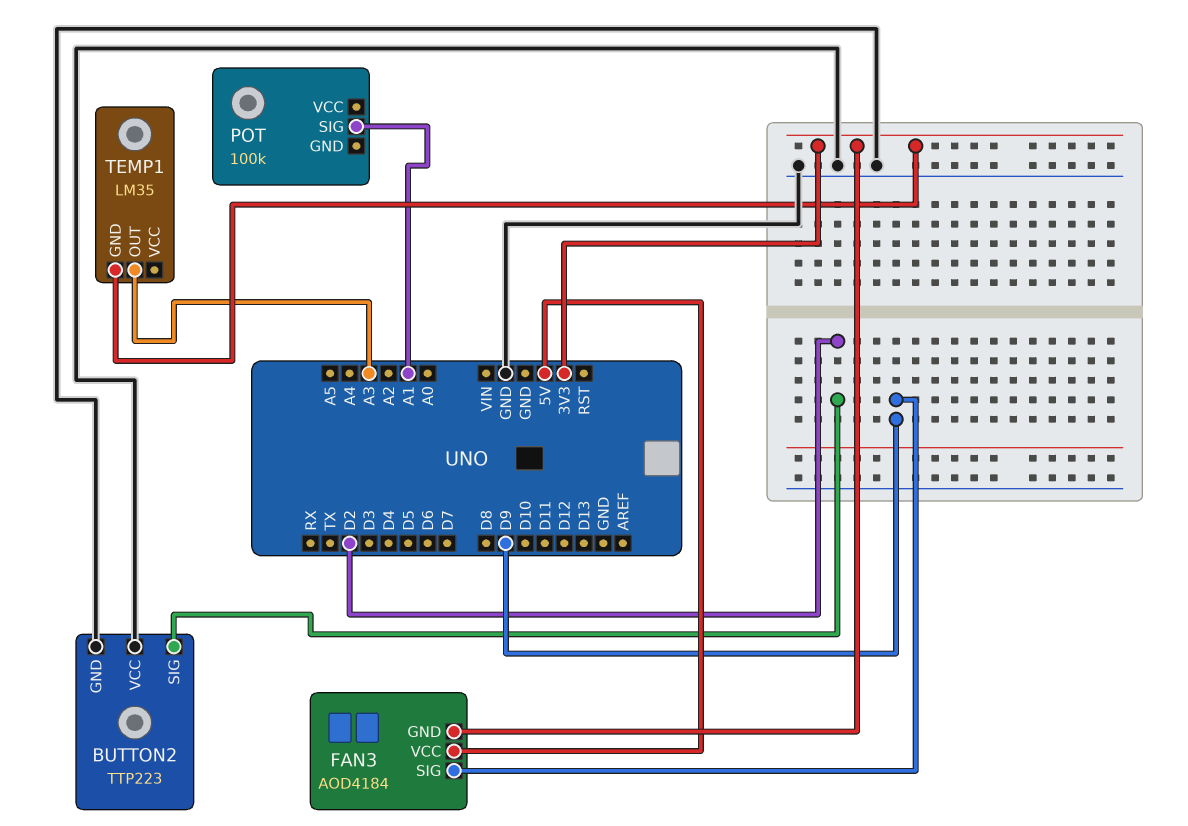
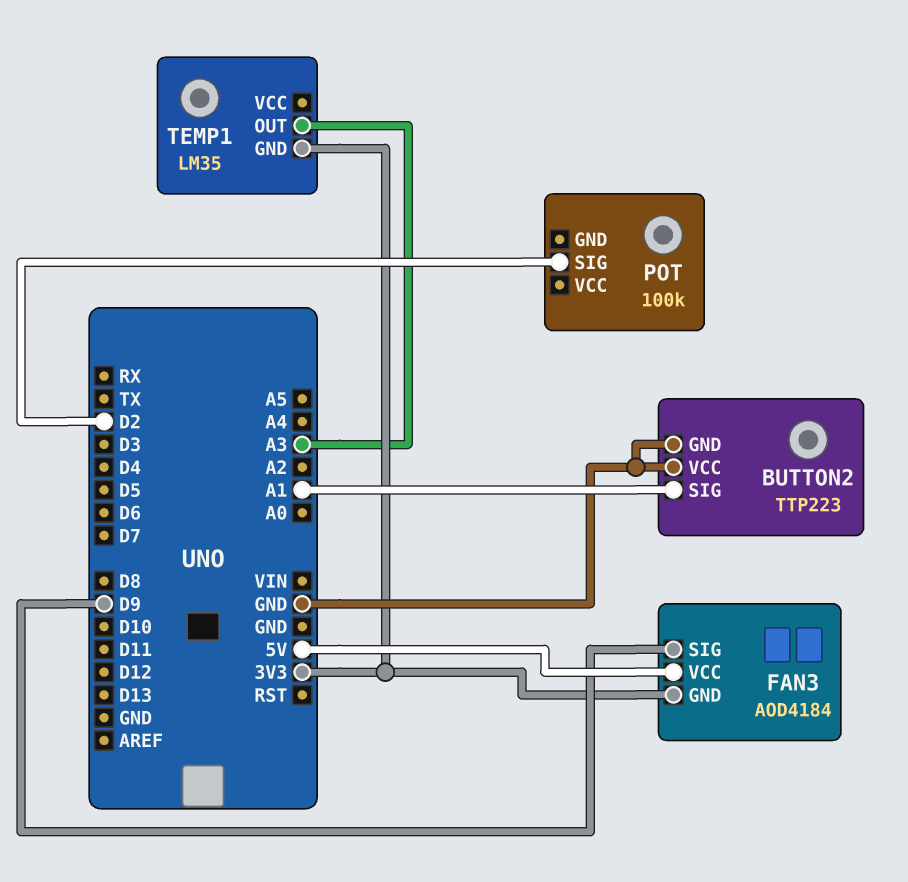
BUTTON2 pin SIG: D2 -> A1
POT pin SIG: A1 -> D2

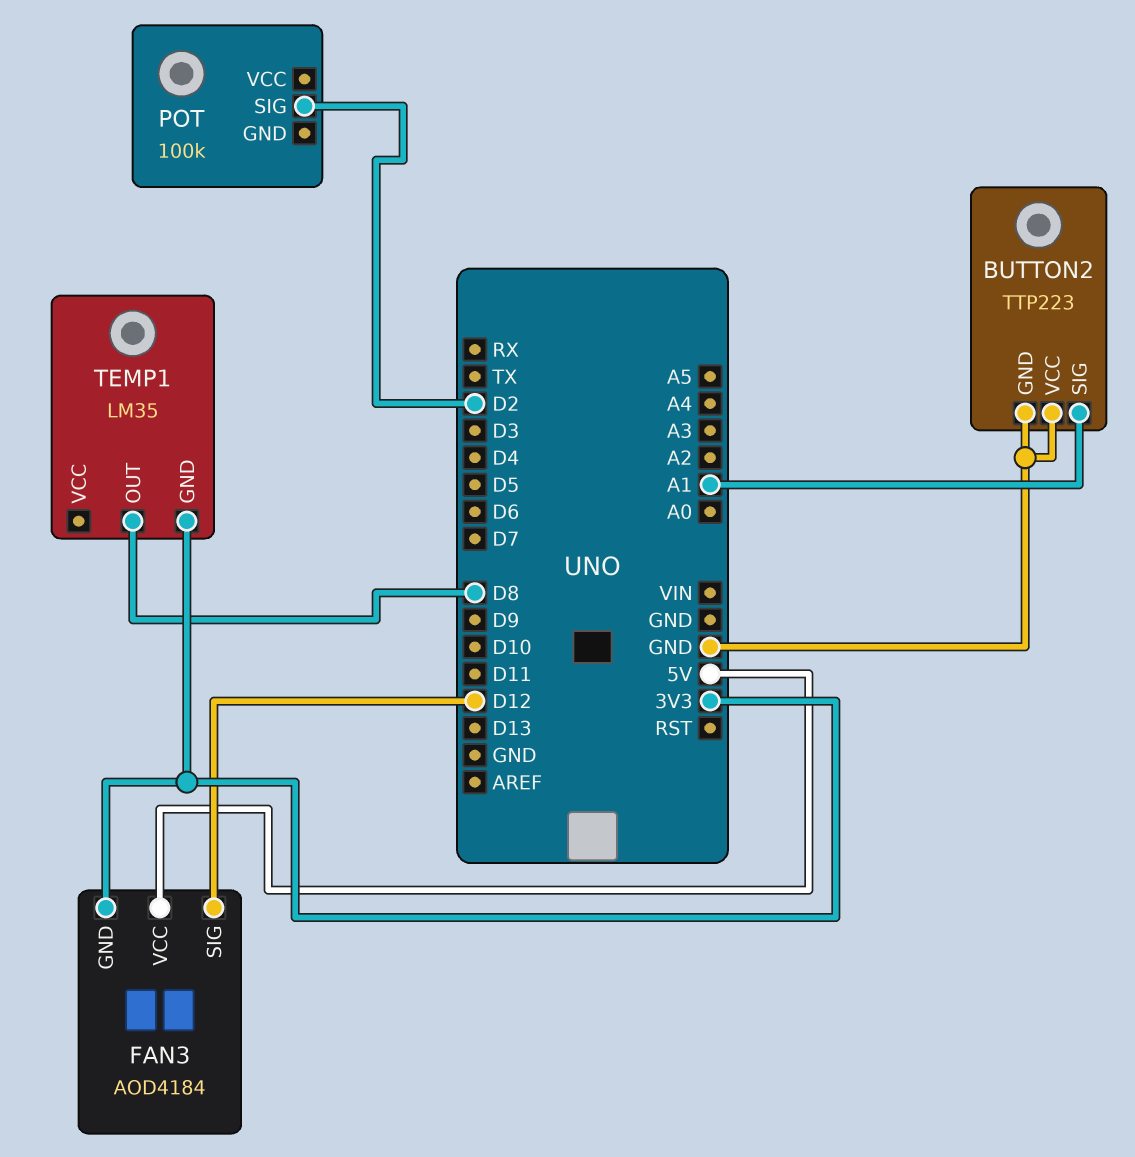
FAN3 pin SIG: D9 -> D12
TEMP1 pin OUT: A3 -> D8

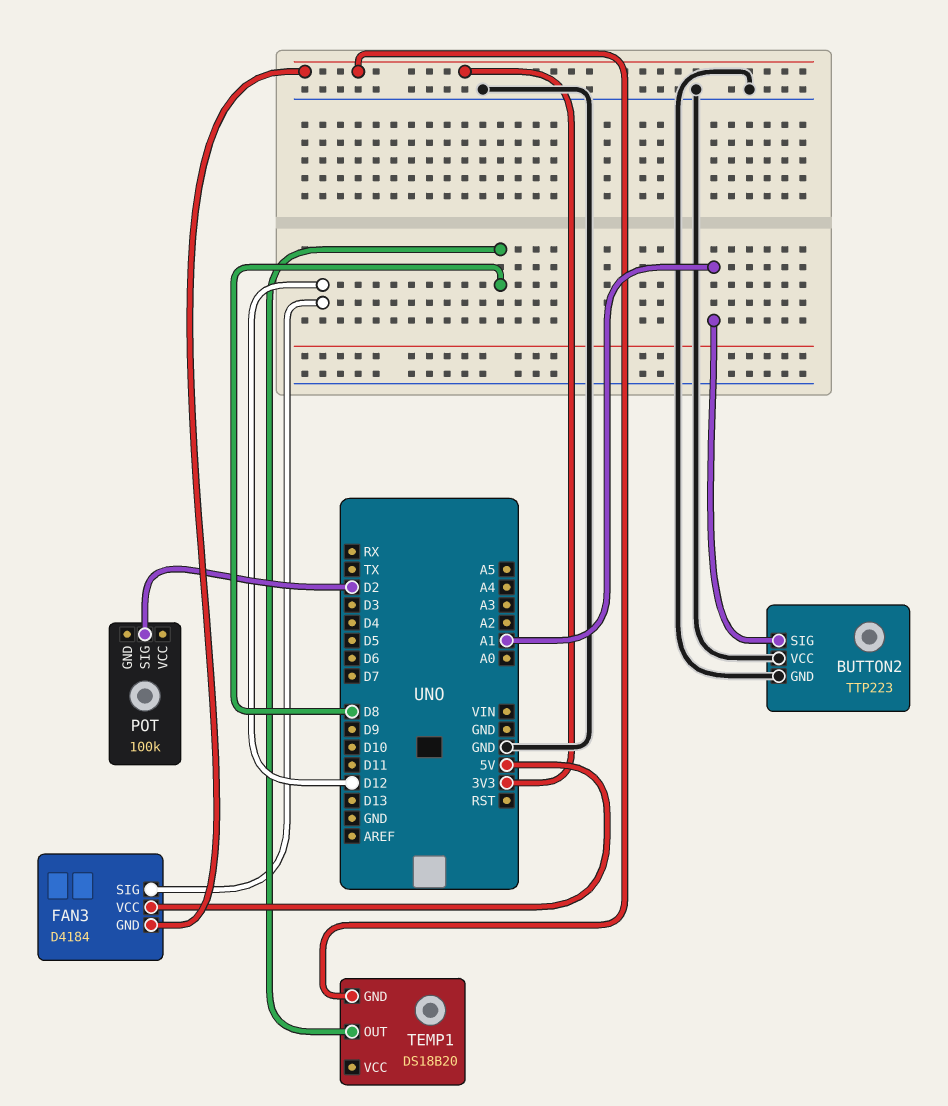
FAN3: AOD4184 -> D4184
TEMP1: LM35 -> DS18B20

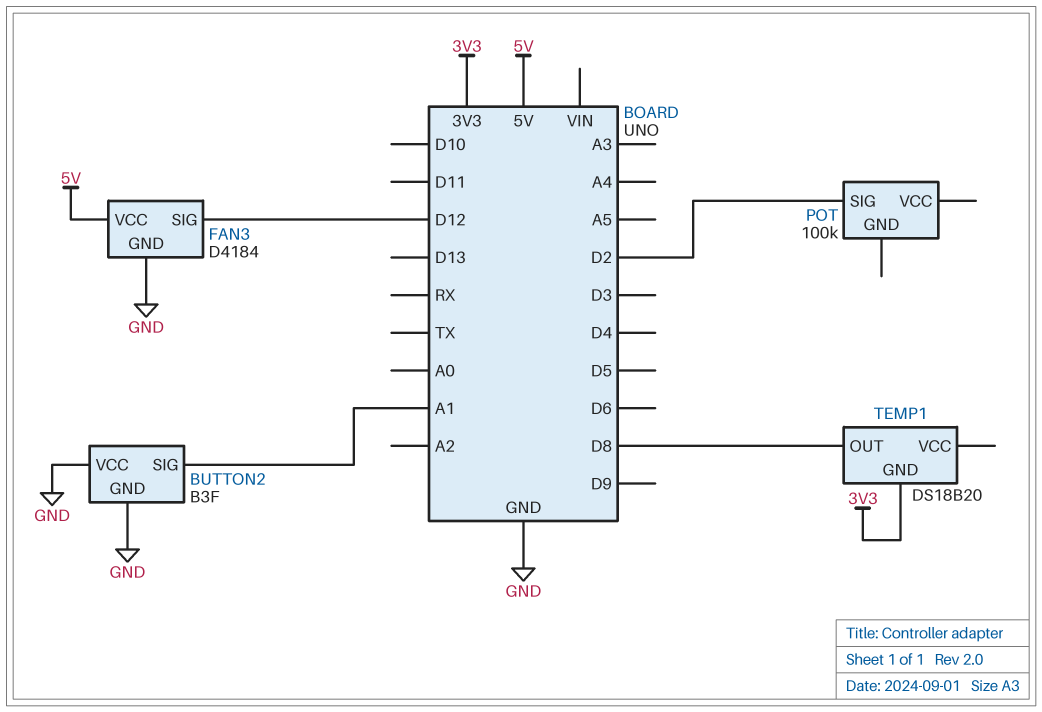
BUTTON2: TTP223 -> B3F
FAN3 pin GND: 3V3 -> GND

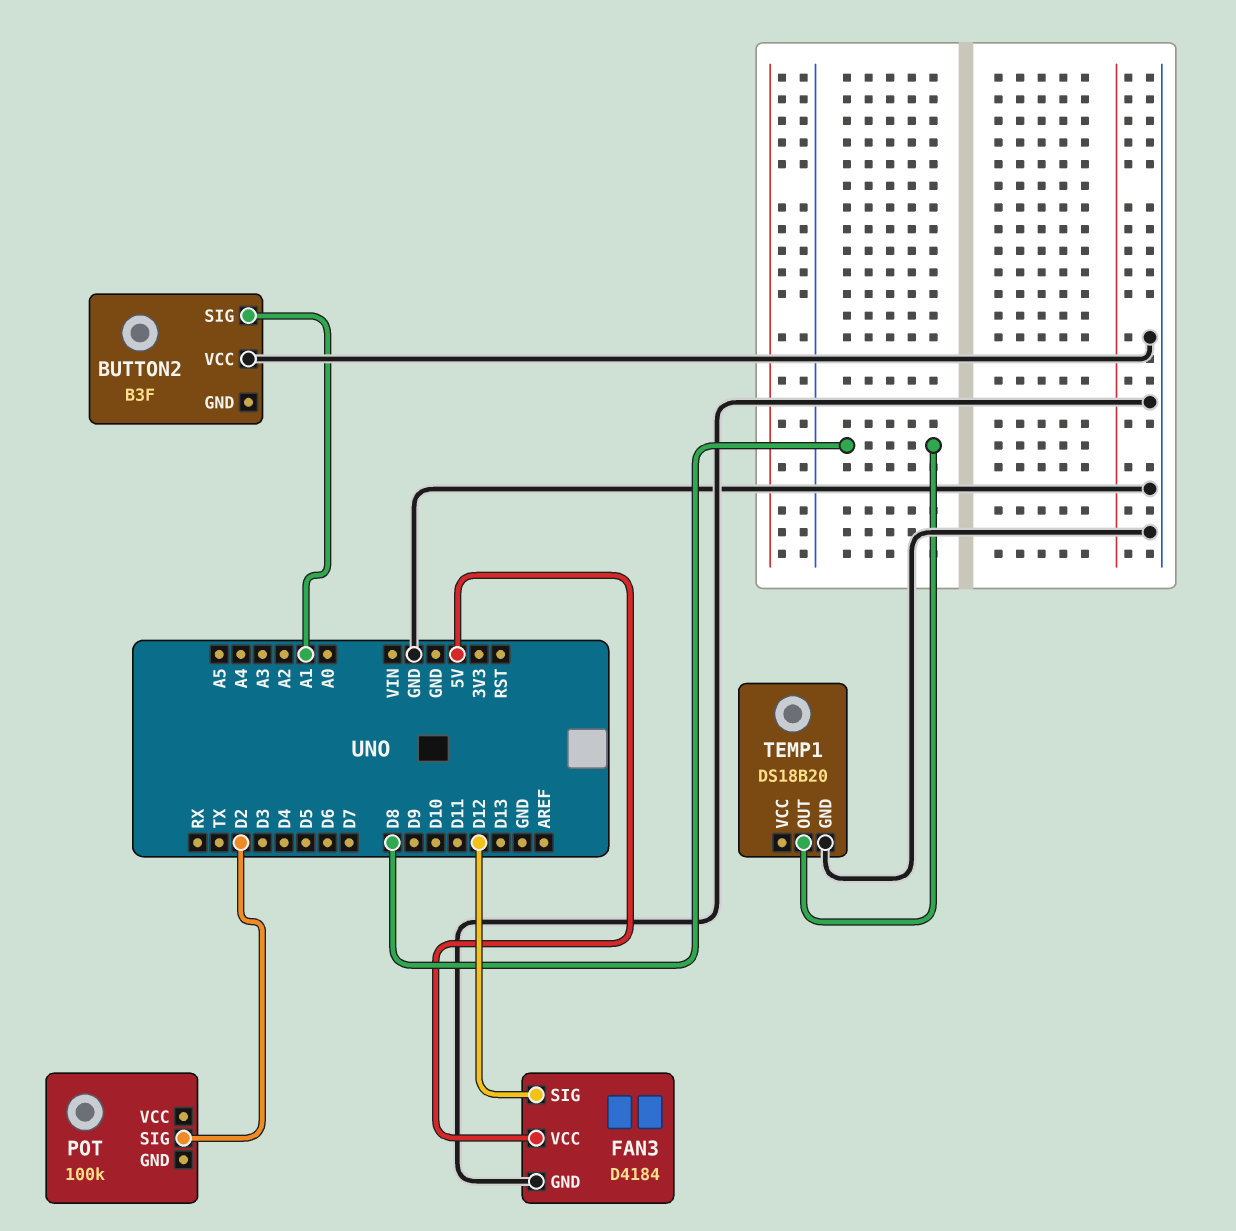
BUTTON2 pin GND: GND -> none
TEMP1 pin GND: 3V3 -> GND

